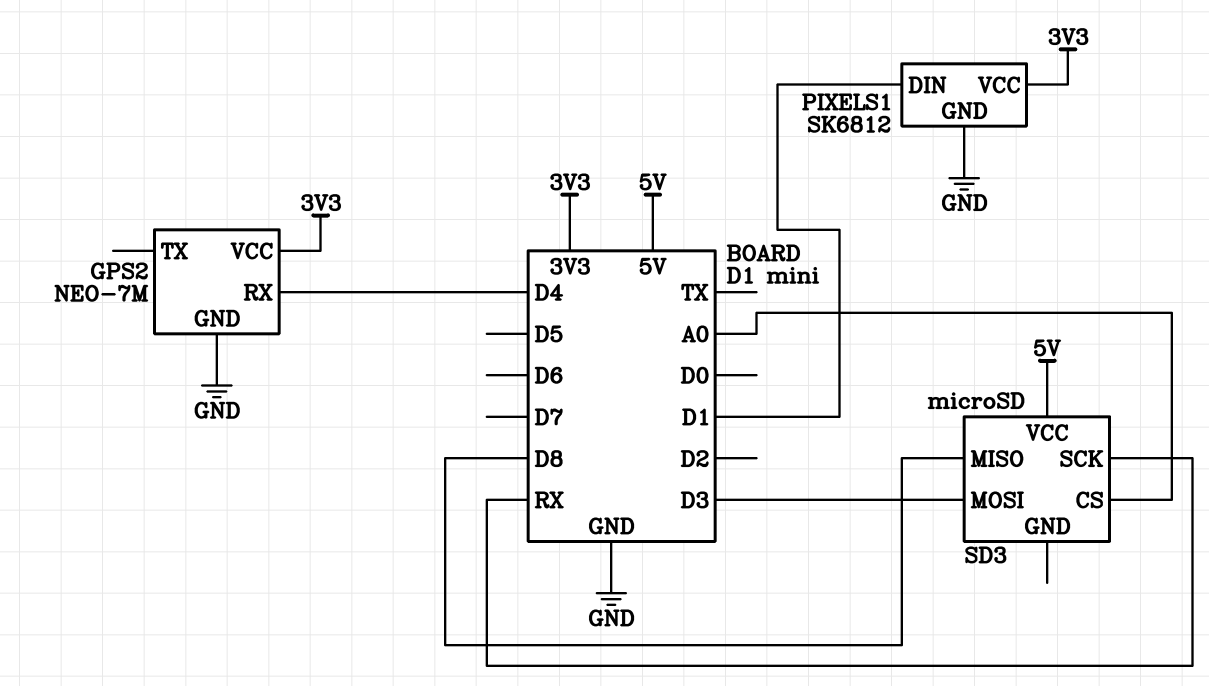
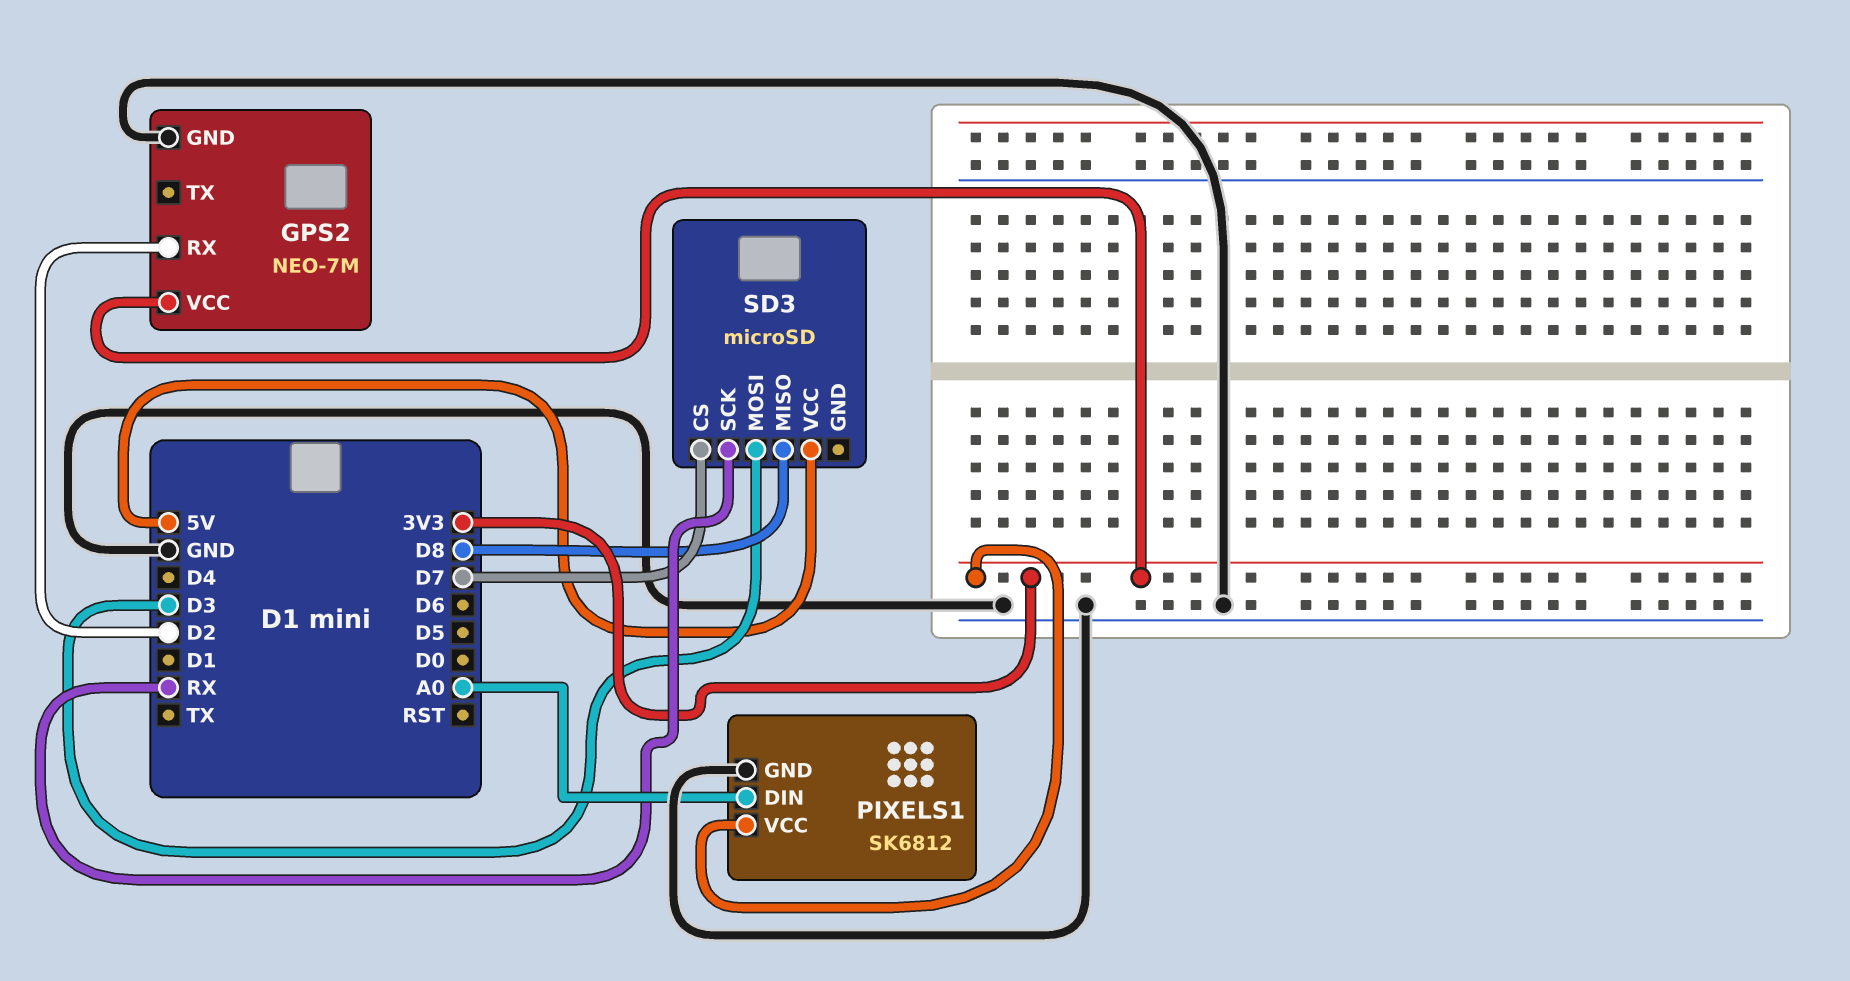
GPS2 pin RX: D4 -> D2
PIXELS1 pin DIN: D1 -> A0
SD3 pin CS: A0 -> D7

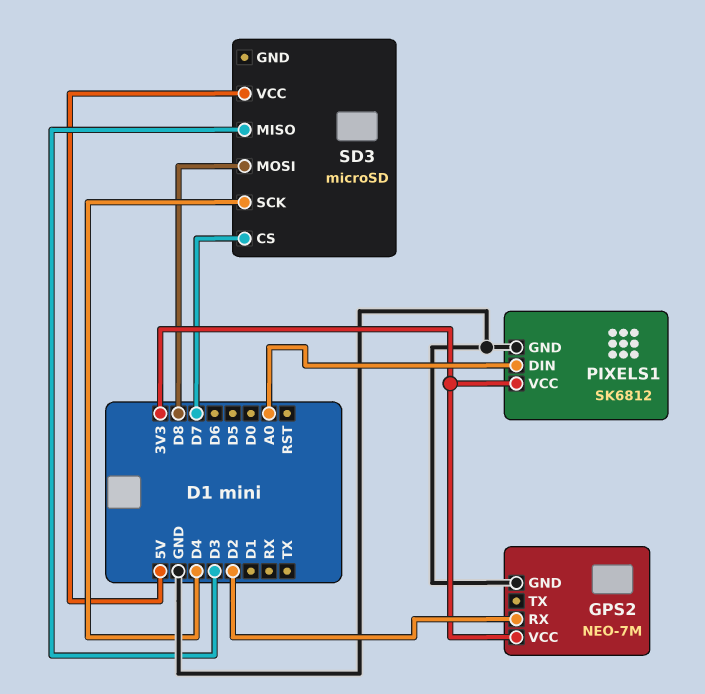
SD3 pin MISO: D8 -> D3
SD3 pin MOSI: D3 -> D8
SD3 pin SCK: RX -> D4

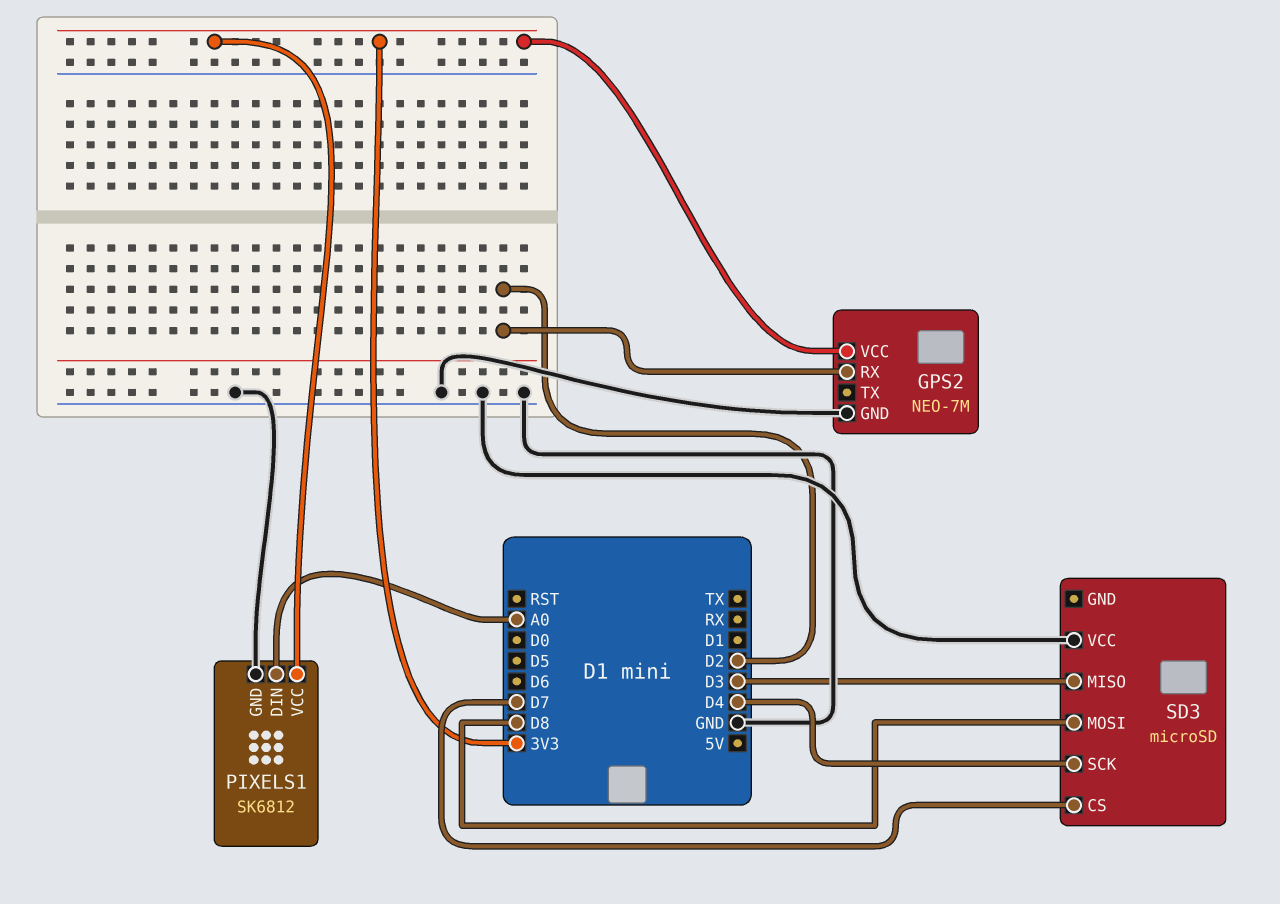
SD3 pin VCC: 5V -> GND

